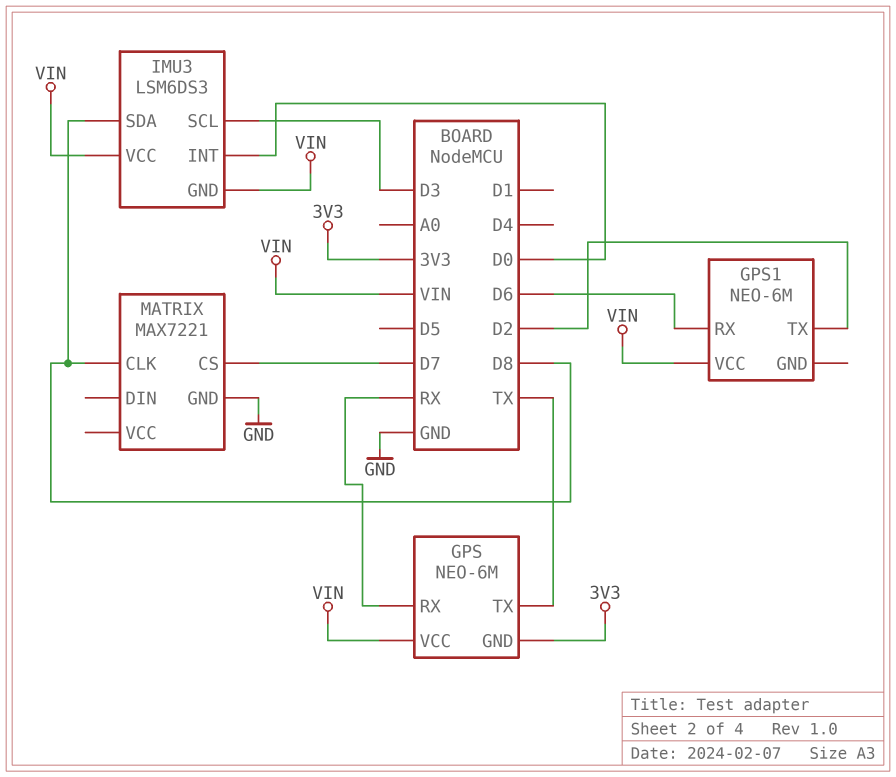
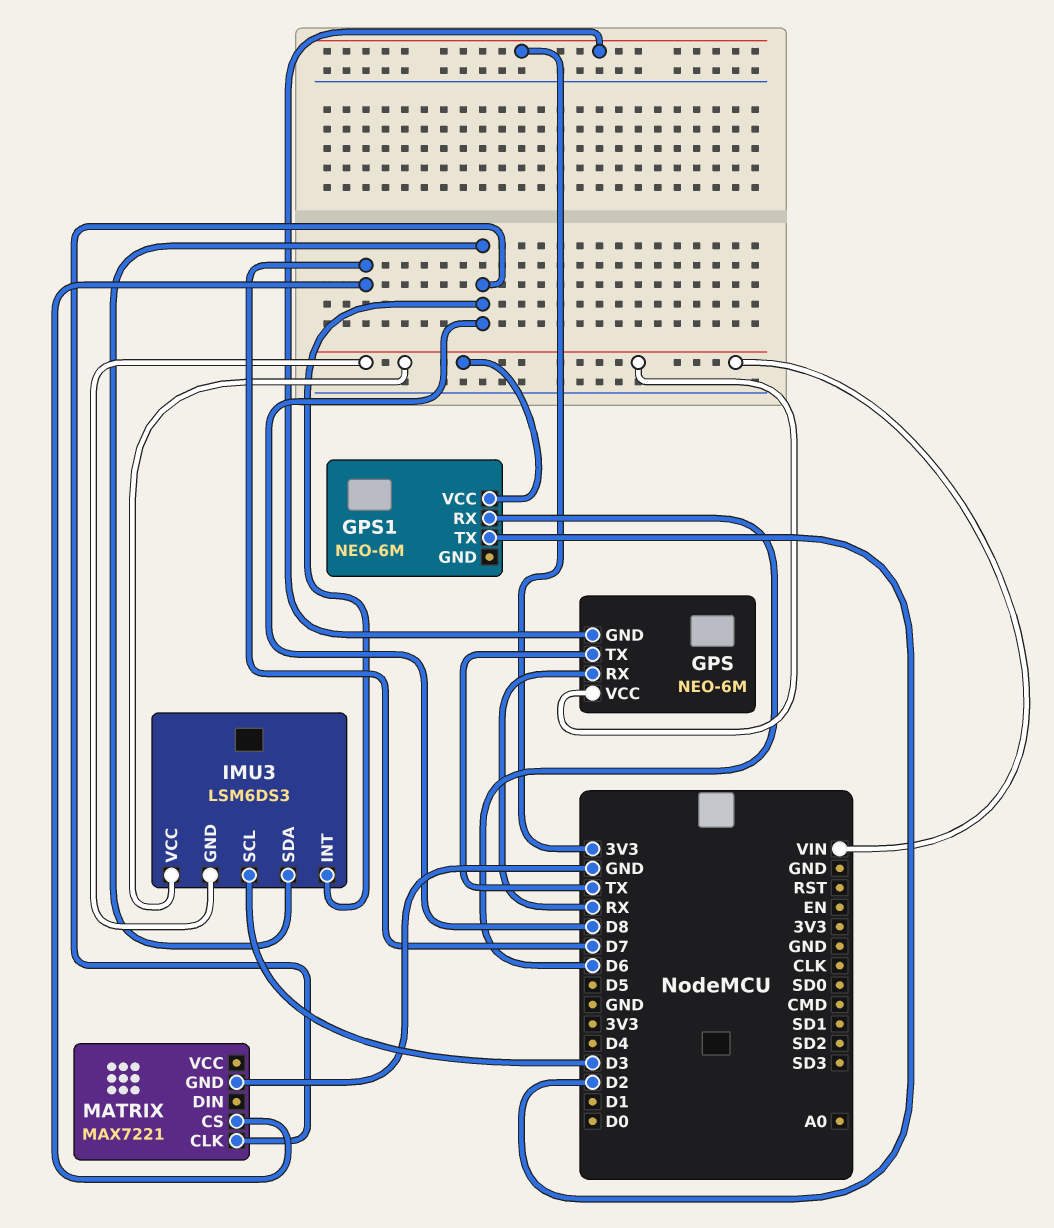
IMU3 pin INT: D0 -> D8

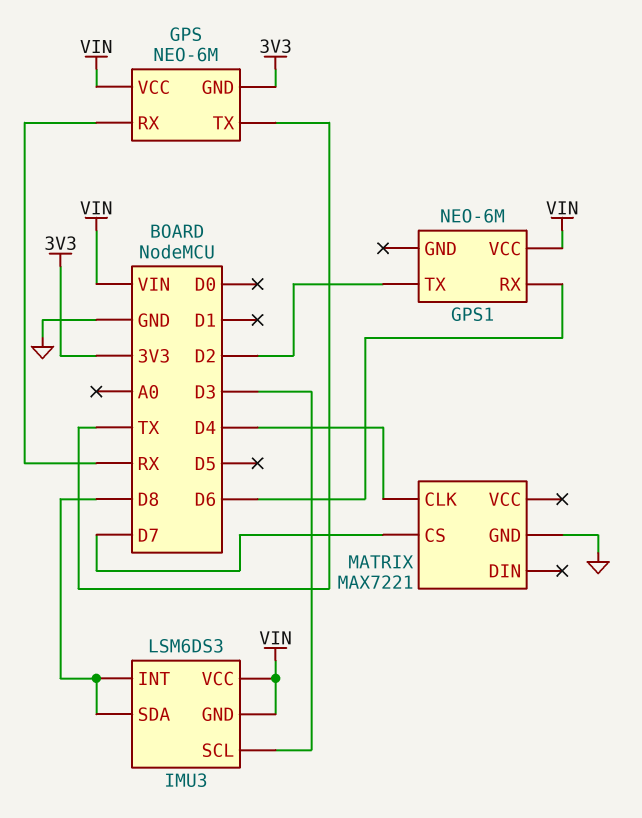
MATRIX pin CLK: D8 -> D4

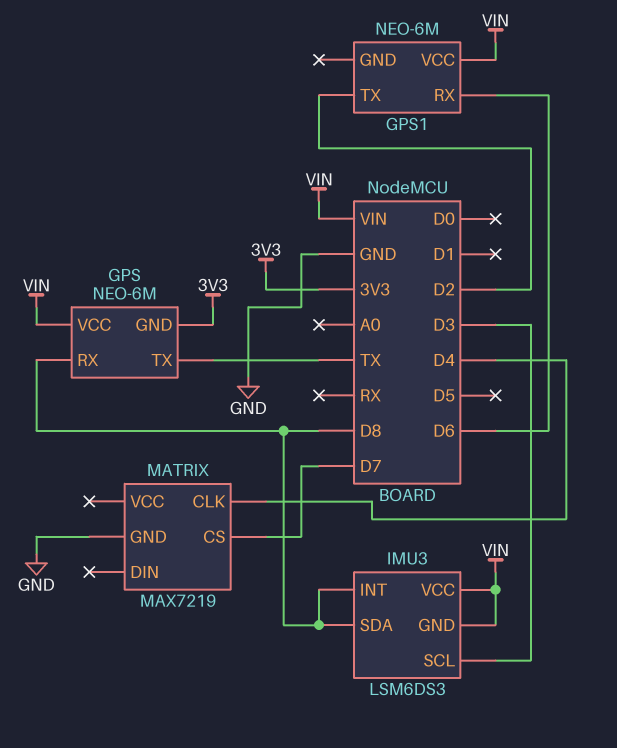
GPS pin RX: RX -> D8
MATRIX: MAX7221 -> MAX7219

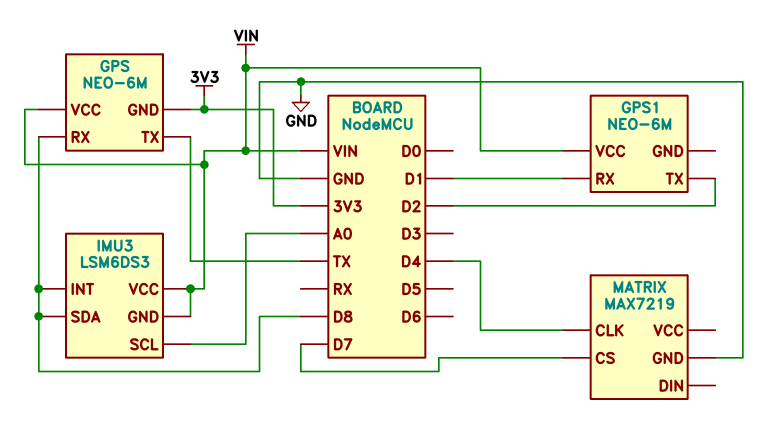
GPS1 pin RX: D6 -> D1
IMU3 pin SCL: D3 -> A0

